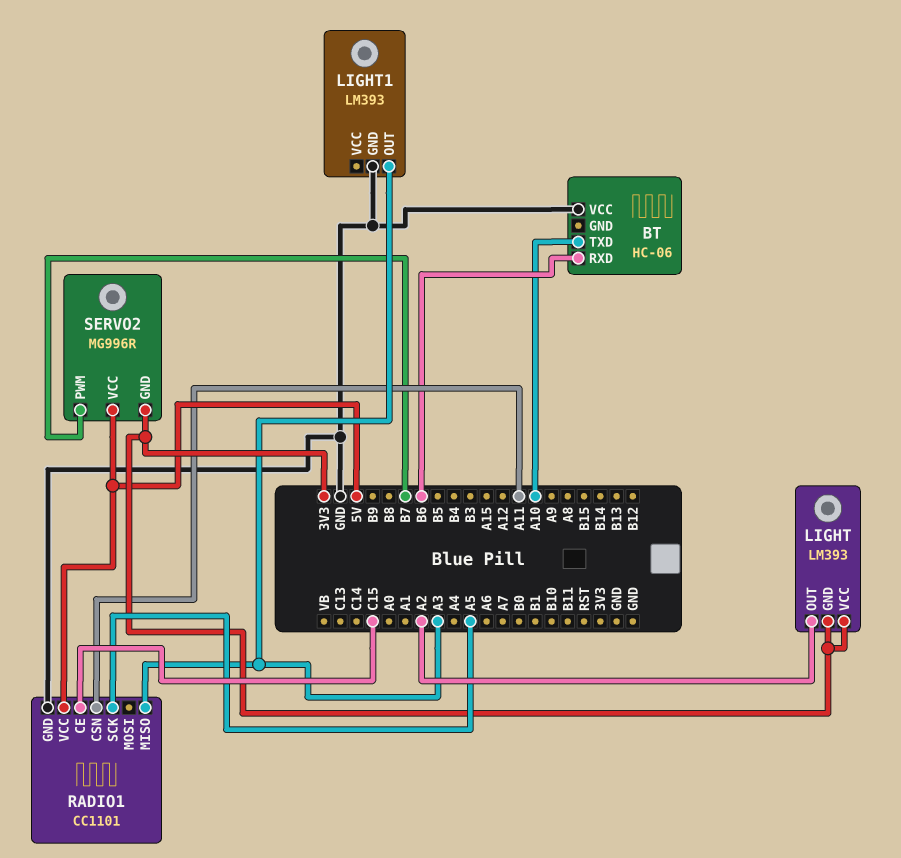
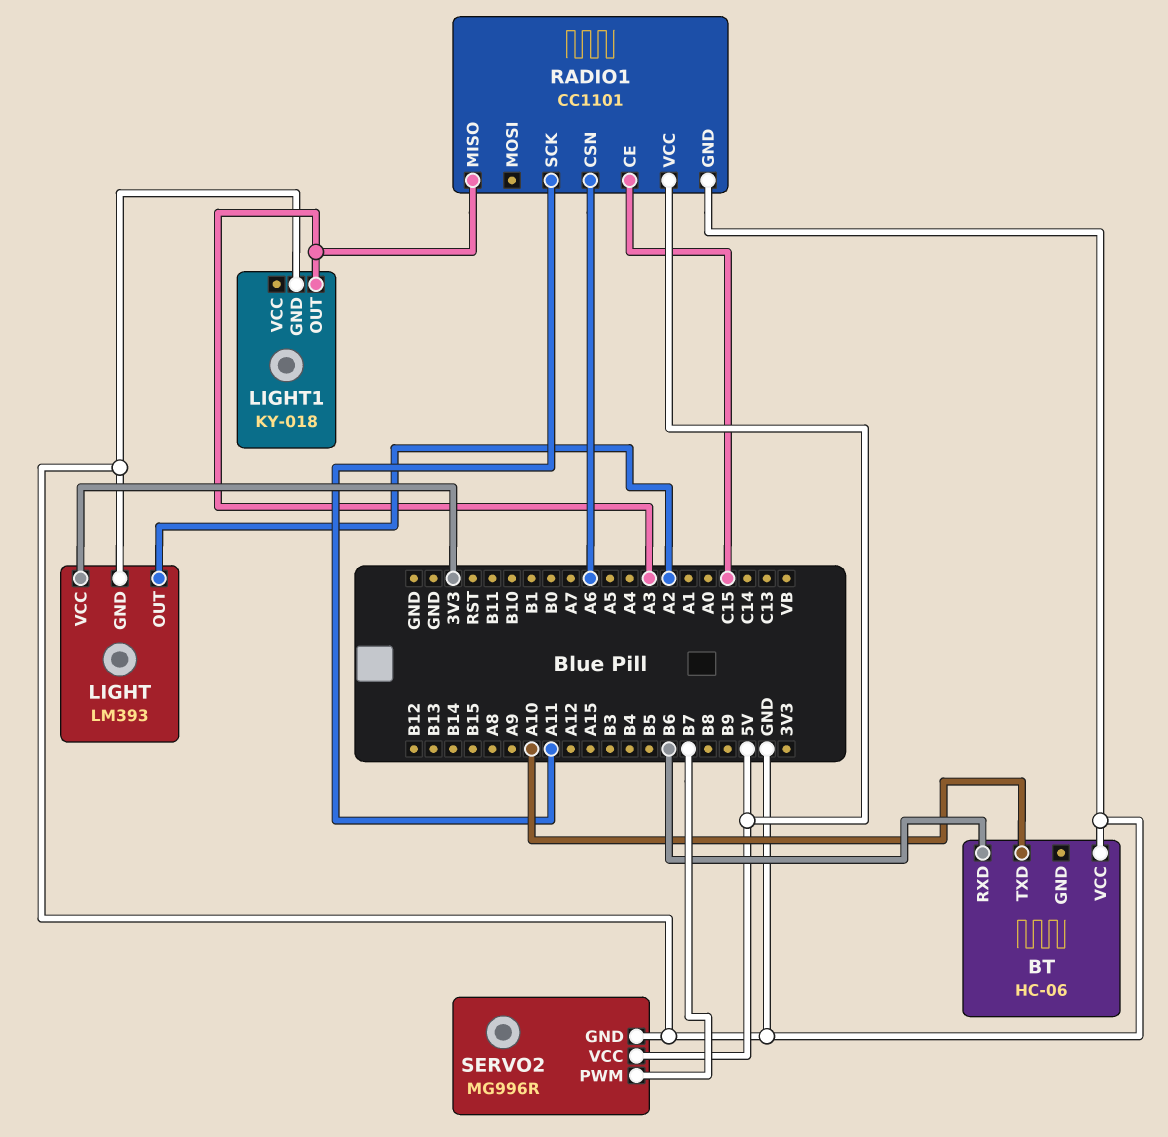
LIGHT pin GND: 3V3 -> GND
LIGHT1: LM393 -> KY-018
RADIO1 pin CSN: A11 -> A6
RADIO1 pin SCK: A5 -> A11
SERVO2 pin GND: 3V3 -> GND

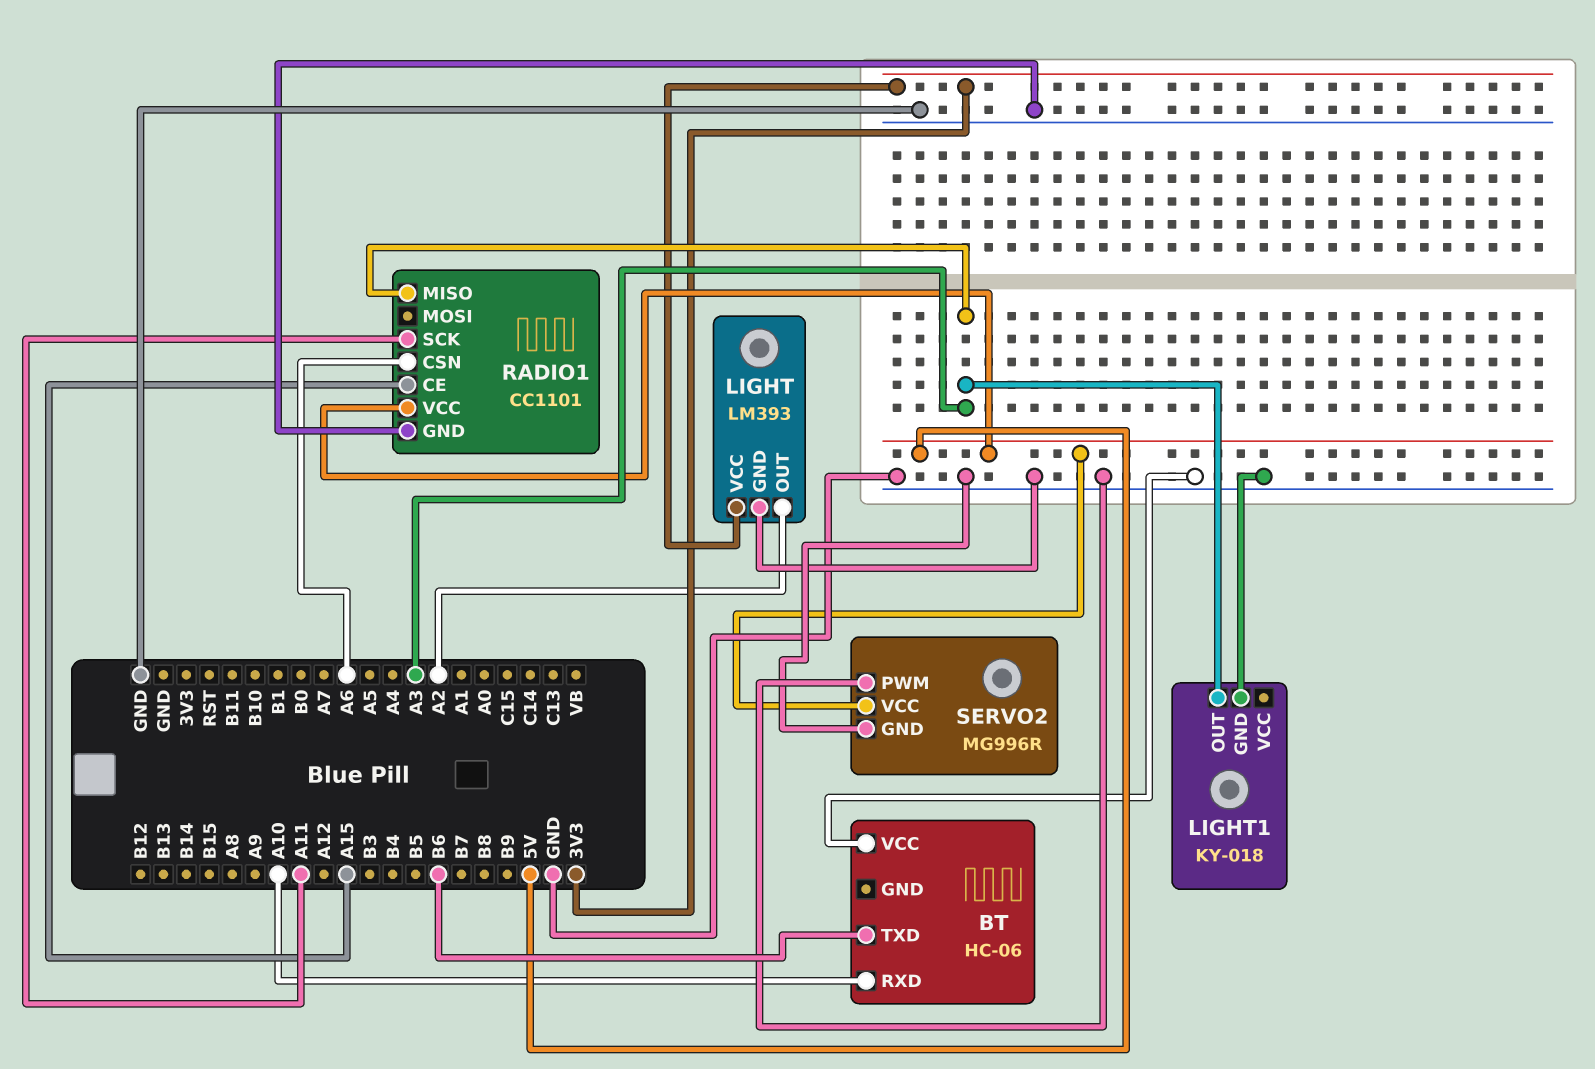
BT pin RXD: B6 -> A10
BT pin TXD: A10 -> B6
RADIO1 pin CE: C15 -> A15
SERVO2 pin PWM: B7 -> GND

